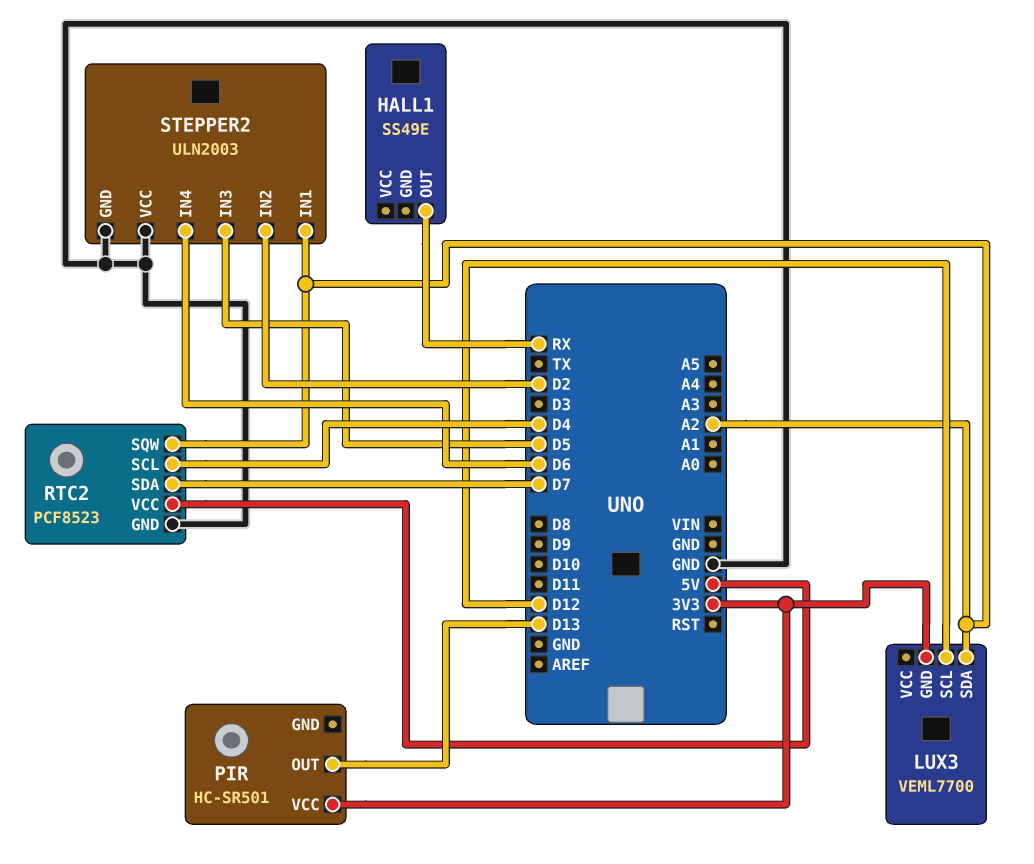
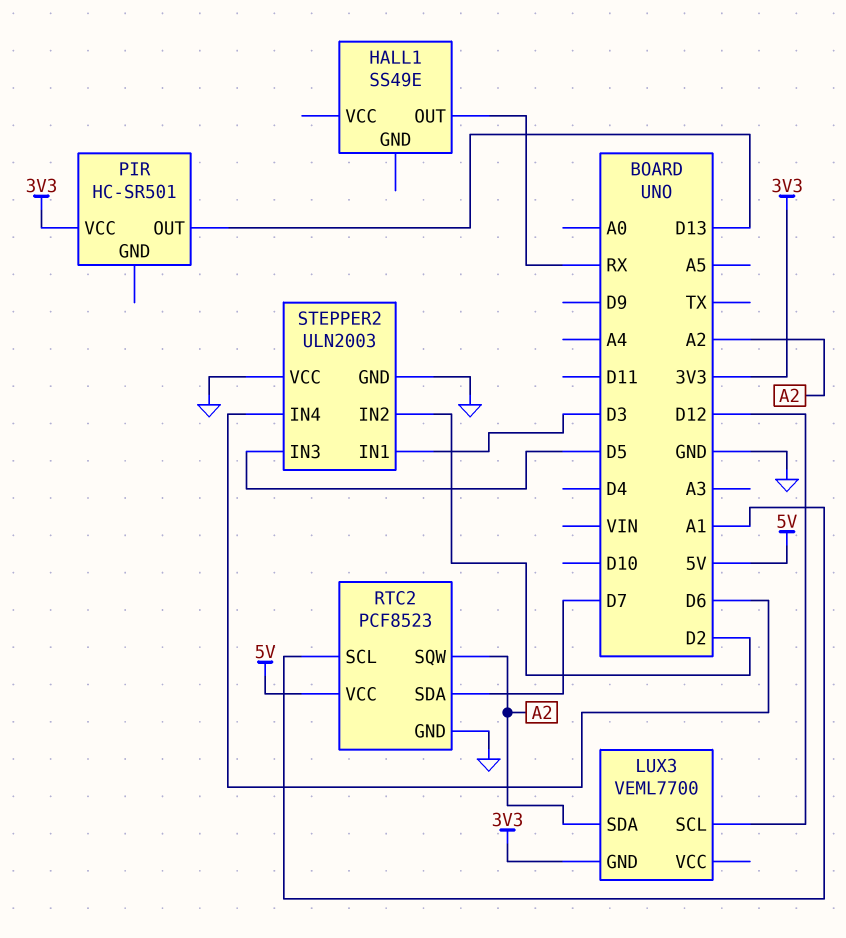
RTC2 pin SCL: D4 -> A1
STEPPER2 pin IN1: A2 -> D3

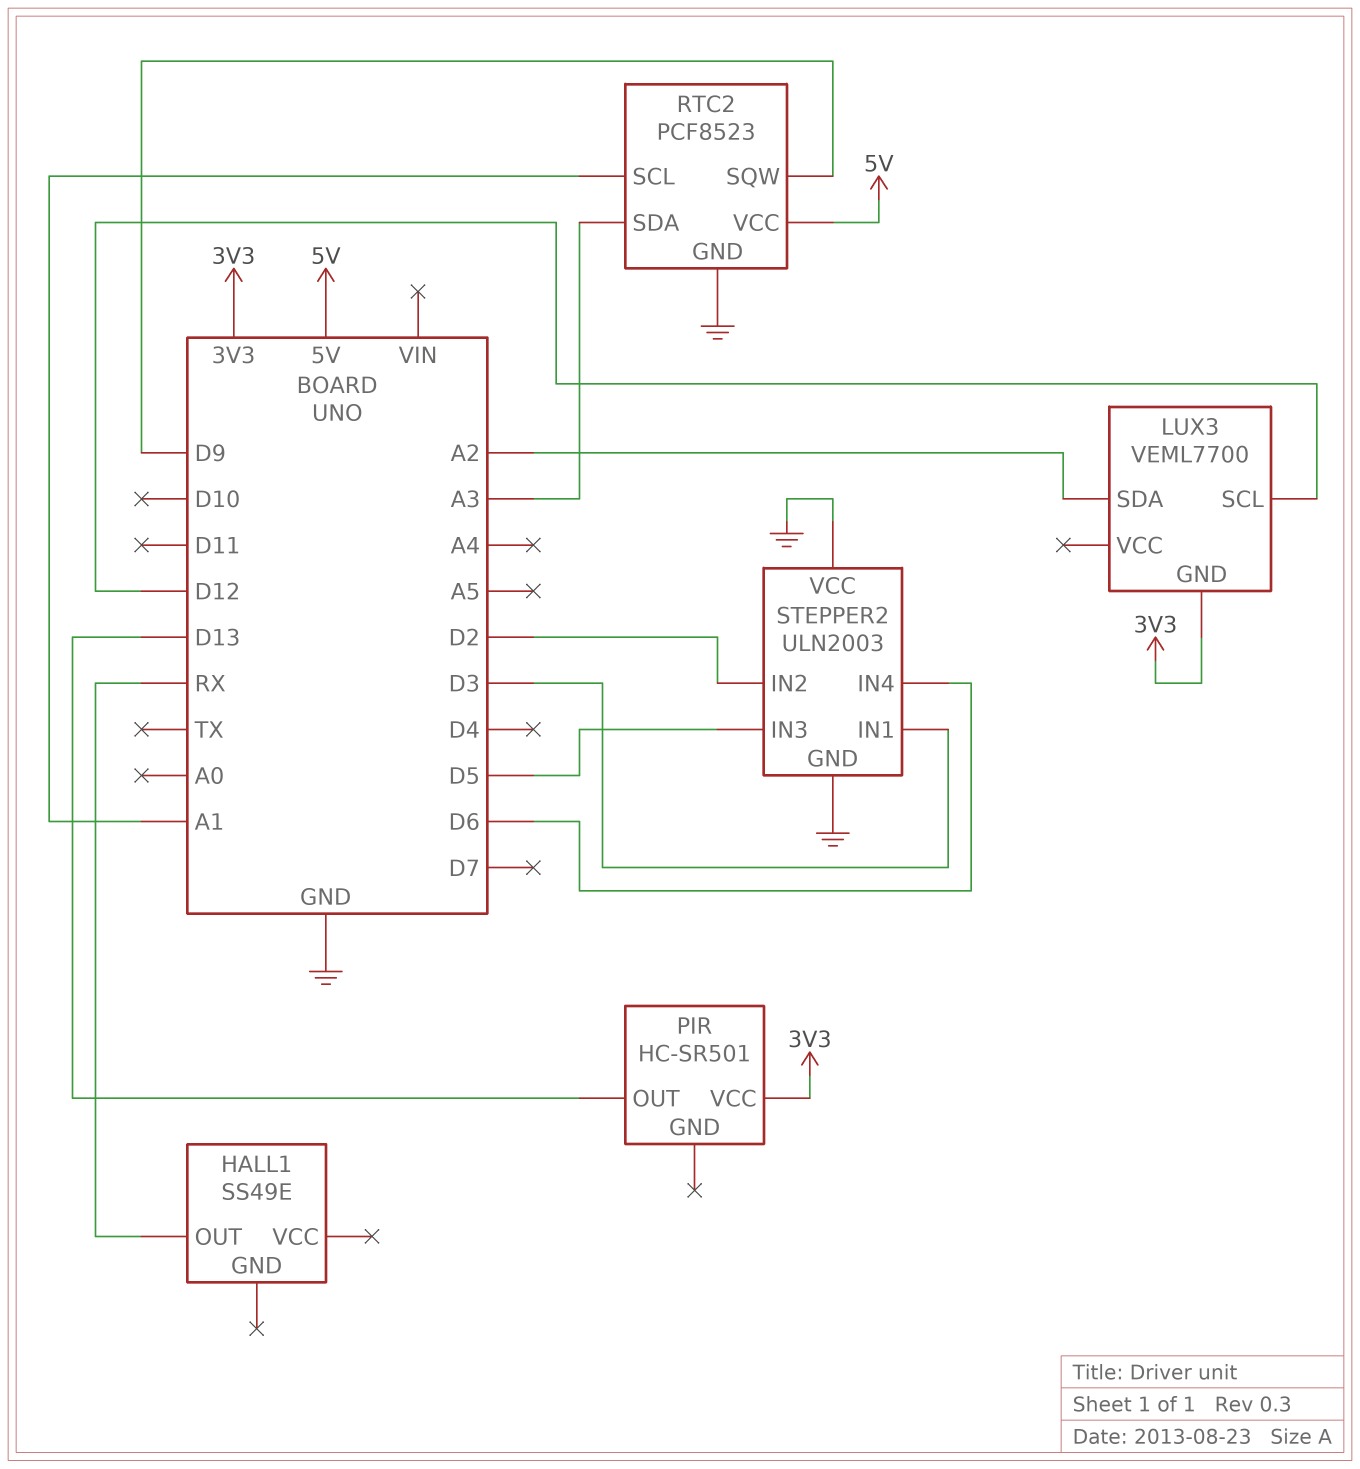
RTC2 pin SDA: D7 -> A3
RTC2 pin SQW: A2 -> D9

